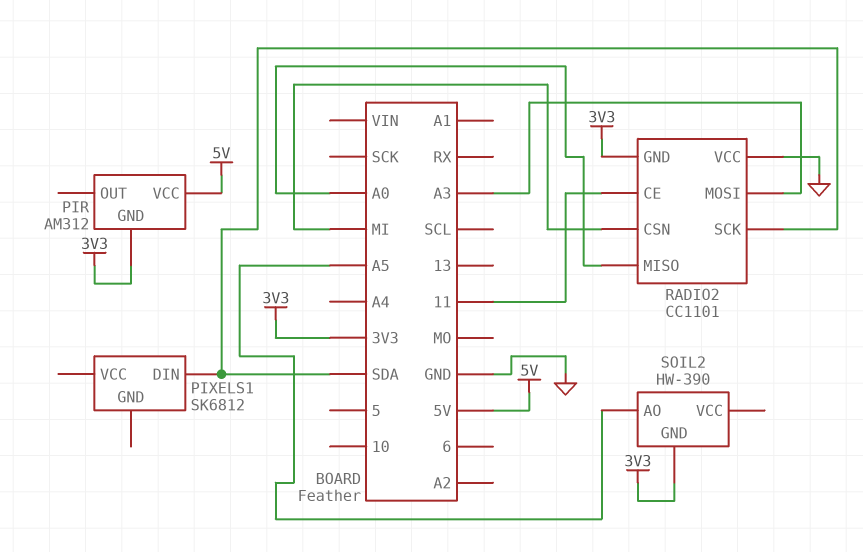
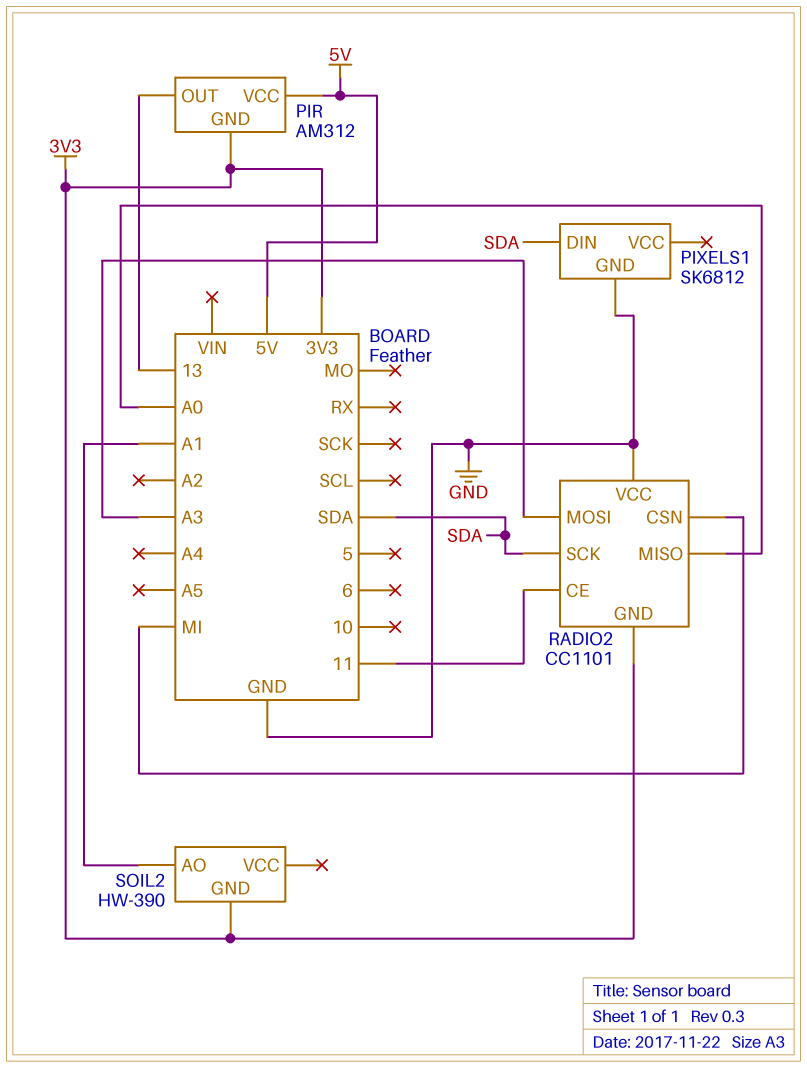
PIR pin OUT: none -> 13
PIXELS1 pin GND: none -> GND
SOIL2 pin AO: A5 -> A1

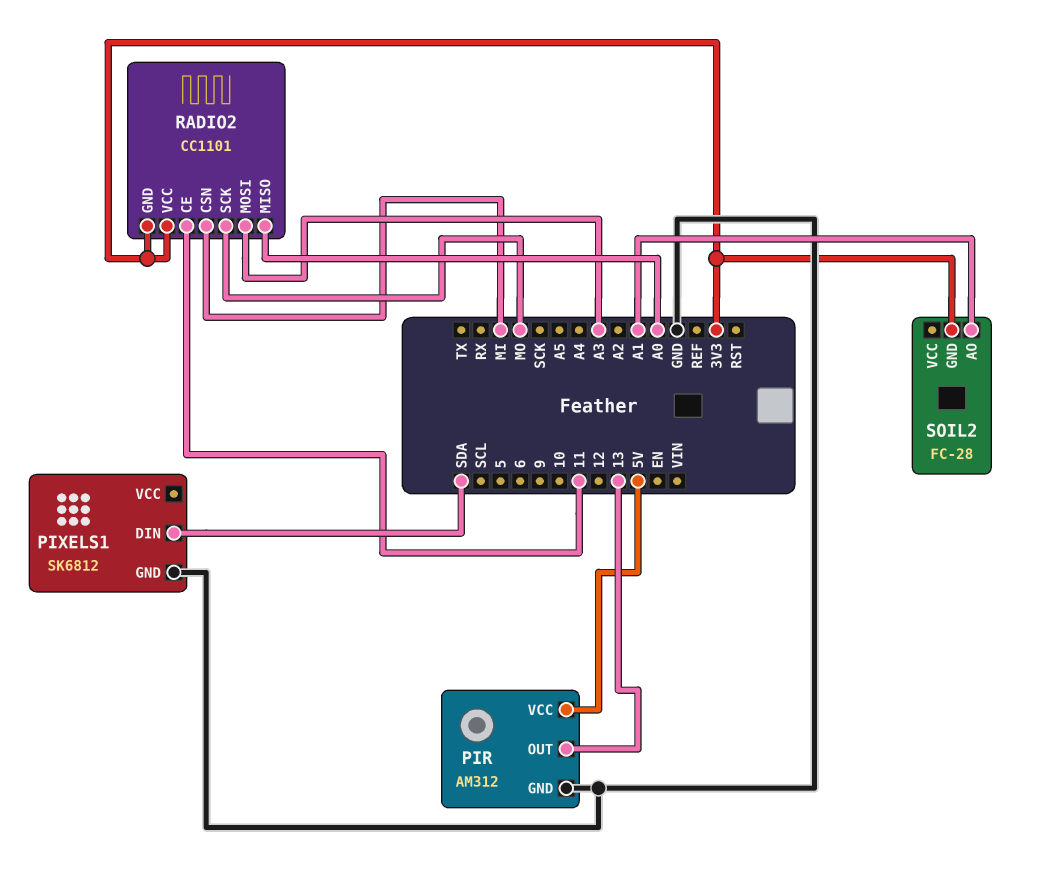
PIR pin GND: 3V3 -> GND
RADIO2 pin SCK: SDA -> MO
RADIO2 pin VCC: GND -> 3V3
SOIL2: HW-390 -> FC-28

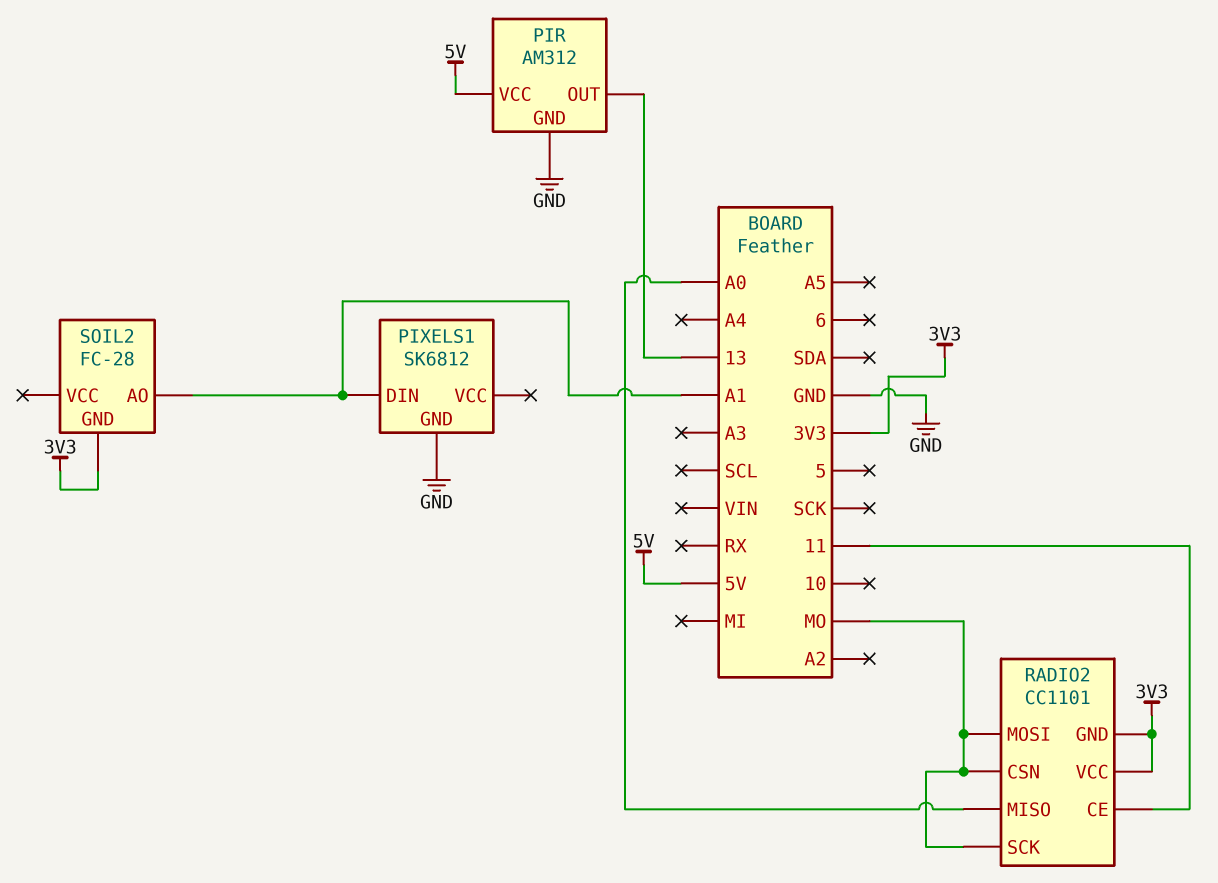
PIXELS1 pin DIN: SDA -> A1
RADIO2 pin CSN: MI -> MO
RADIO2 pin MOSI: A3 -> MO

